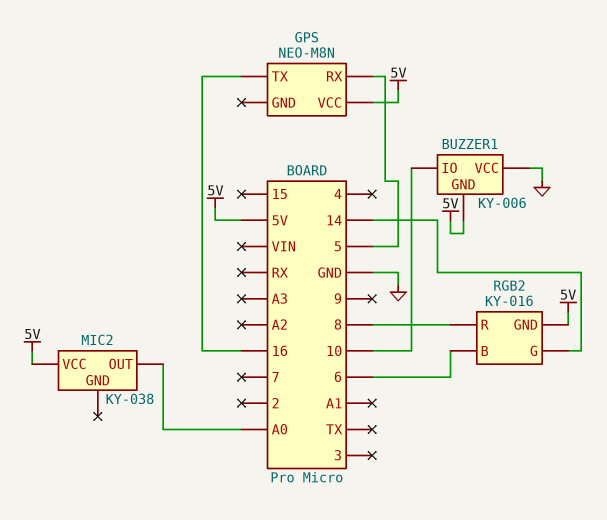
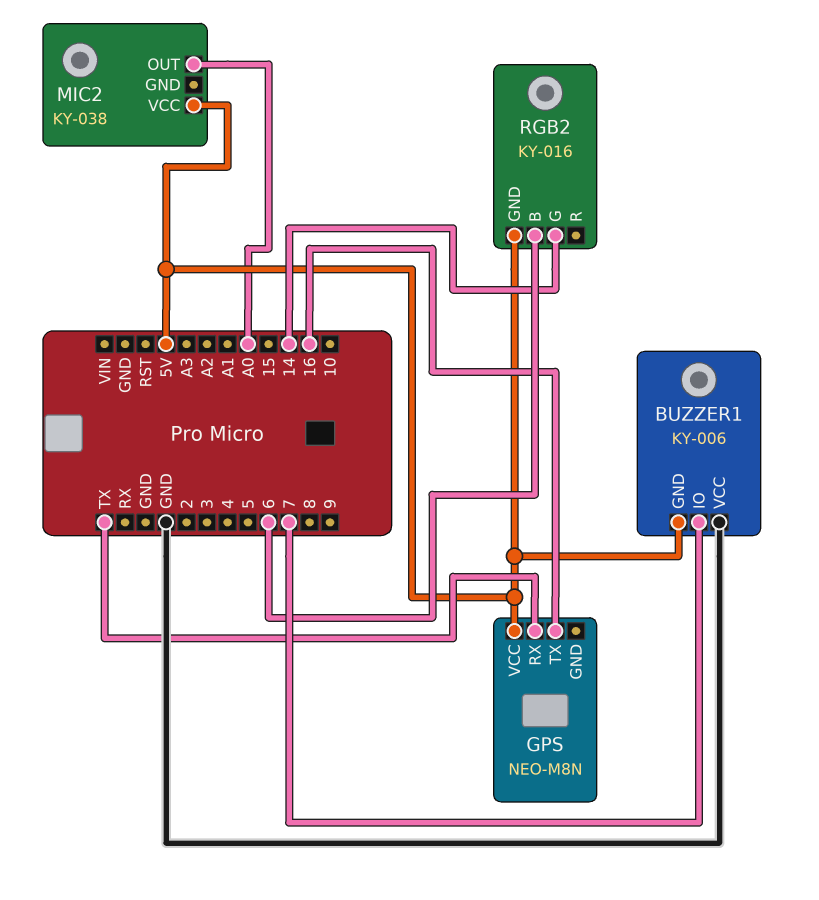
BUZZER1 pin IO: 10 -> 7
GPS pin RX: 5 -> TX
RGB2 pin R: 8 -> none

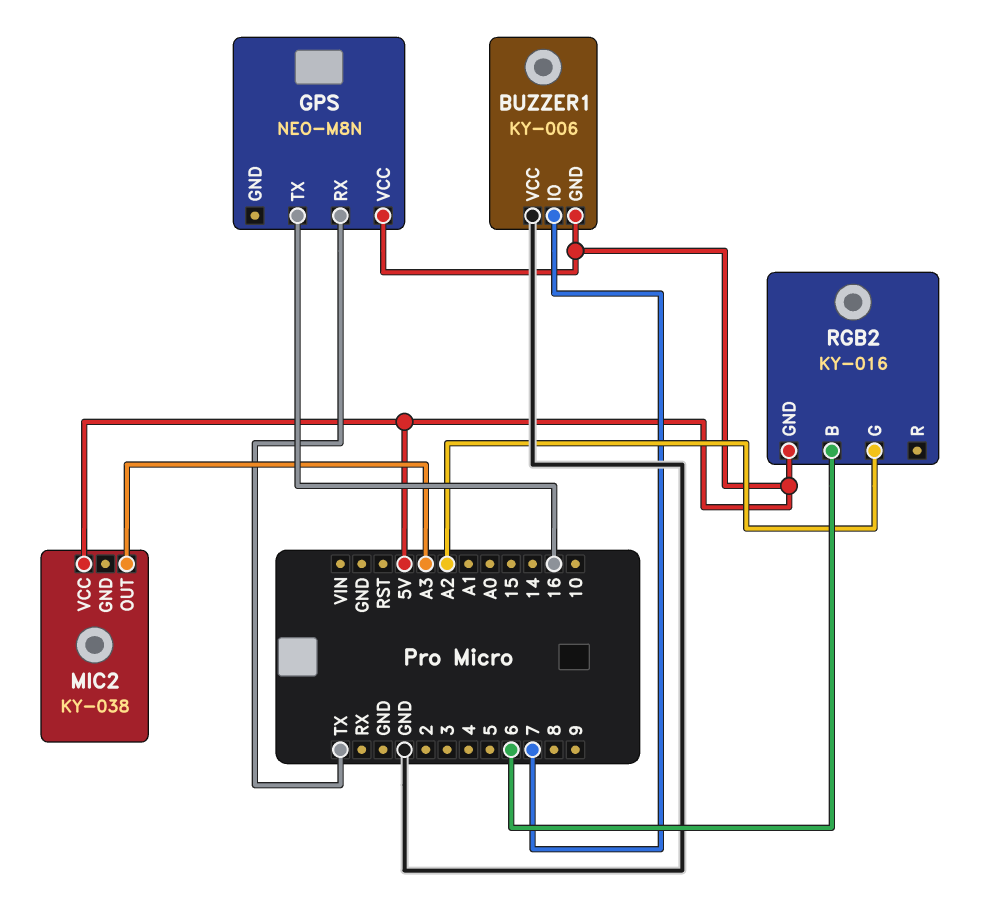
MIC2 pin OUT: A0 -> A3
RGB2 pin G: 14 -> A2

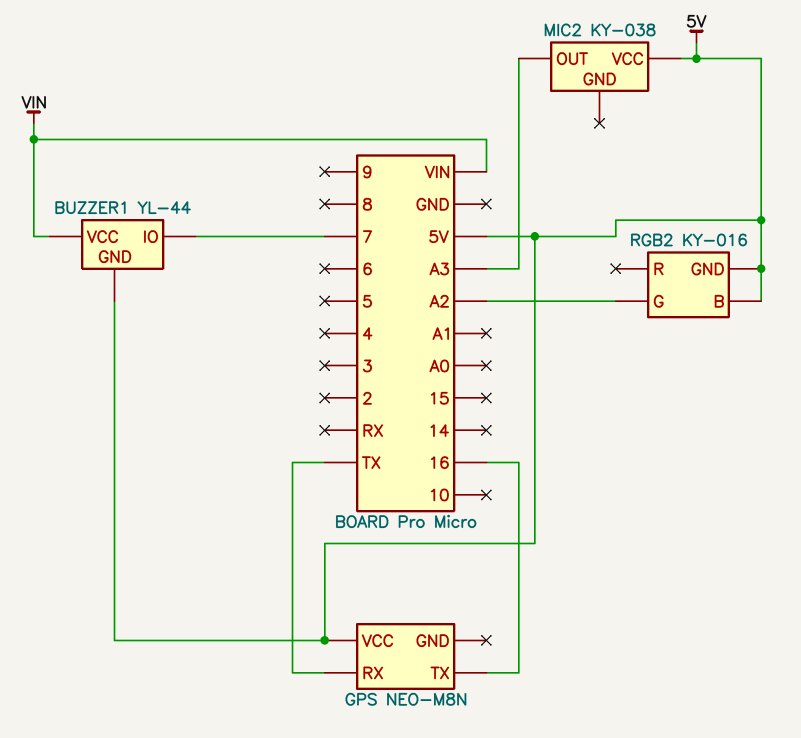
BUZZER1: KY-006 -> YL-44
BUZZER1 pin VCC: GND -> VIN
RGB2 pin B: 6 -> 5V

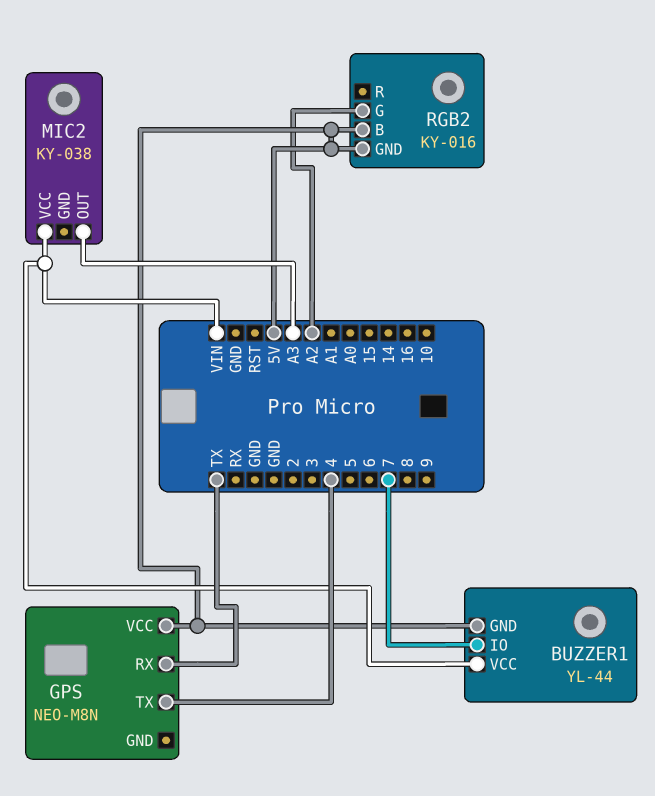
GPS pin TX: 16 -> 4
MIC2 pin VCC: 5V -> VIN

